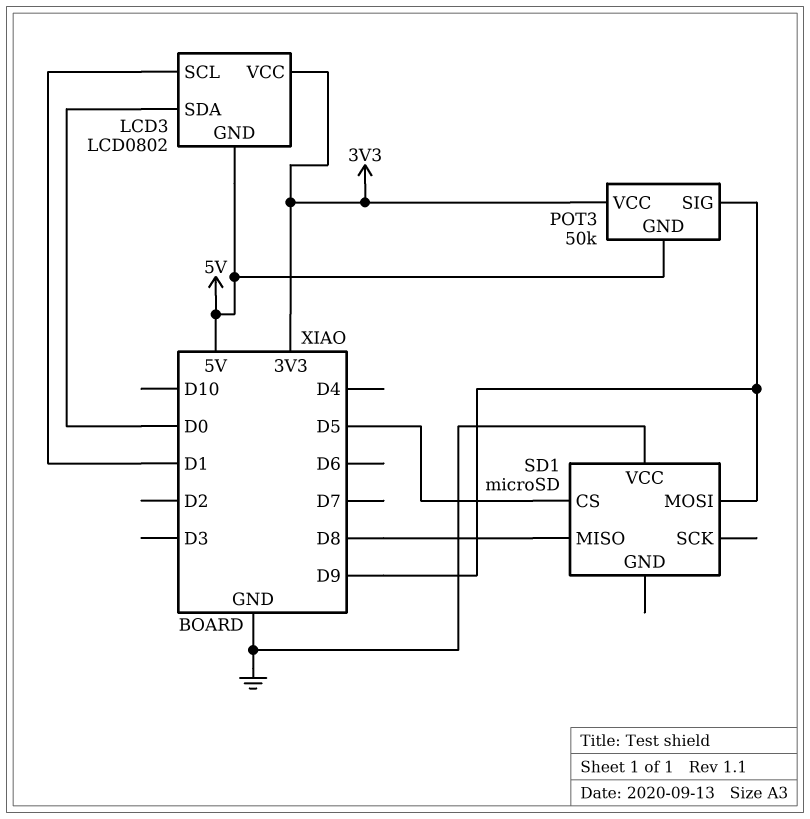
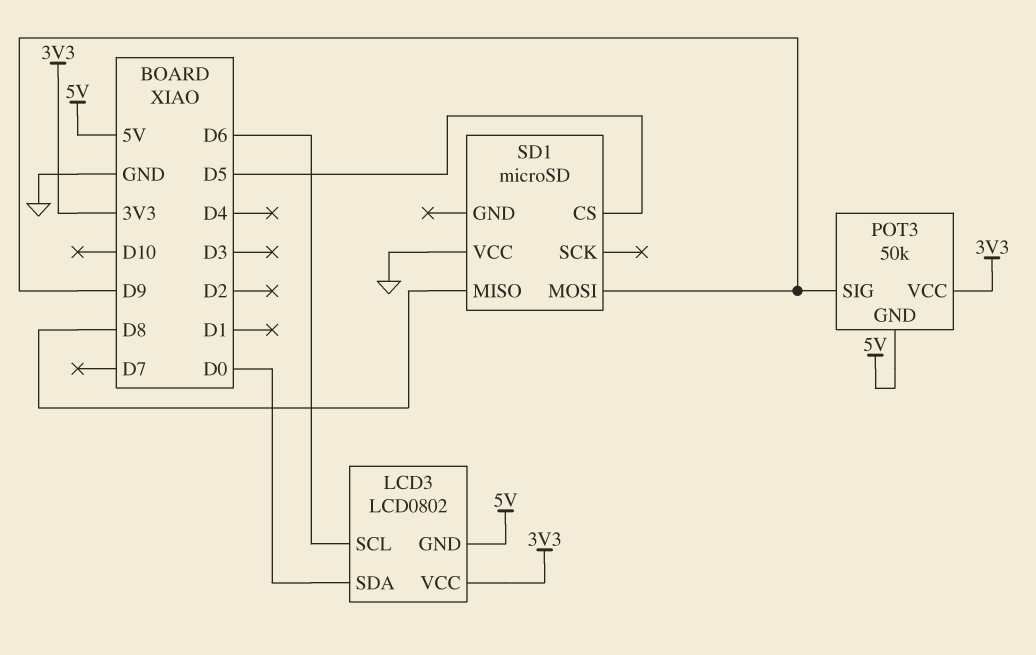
LCD3 pin SCL: D1 -> D6

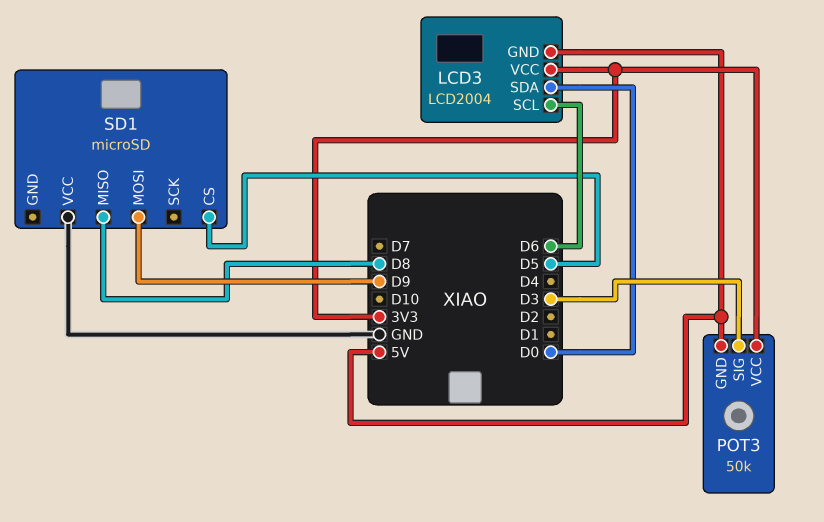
LCD3: LCD0802 -> LCD2004
POT3 pin SIG: D9 -> D3

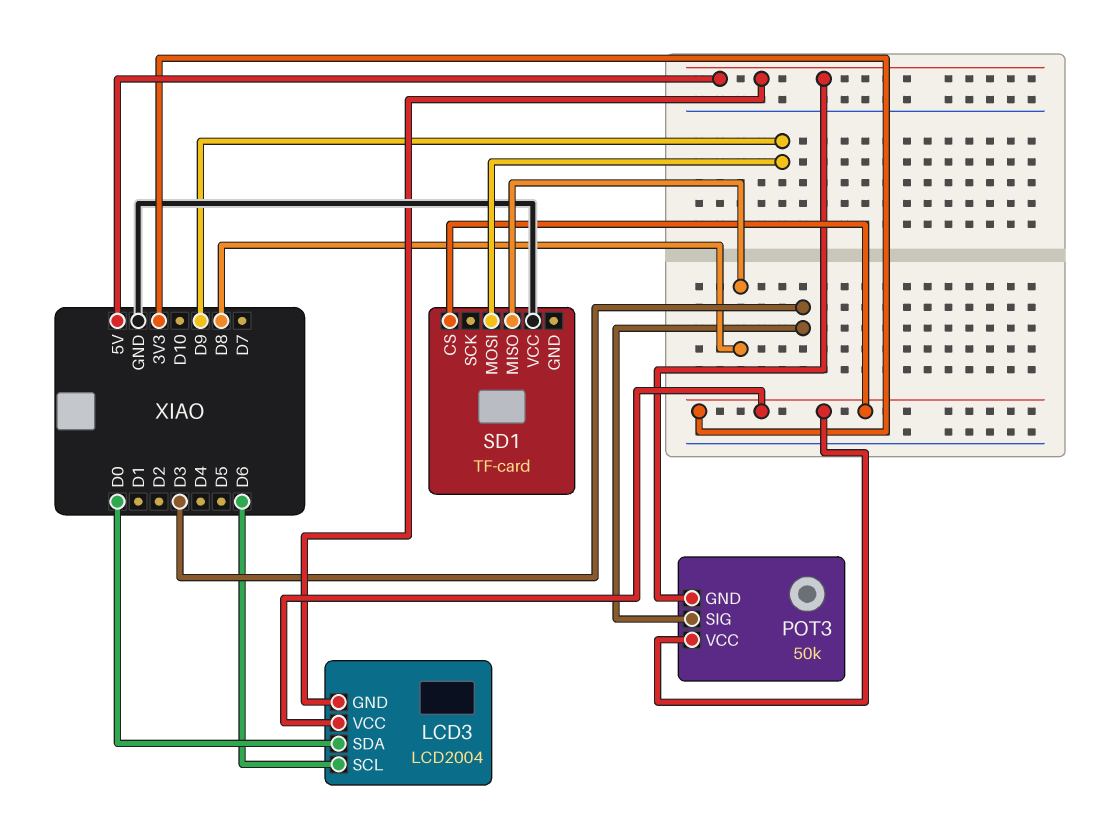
SD1: microSD -> TF-card
SD1 pin CS: D5 -> 3V3

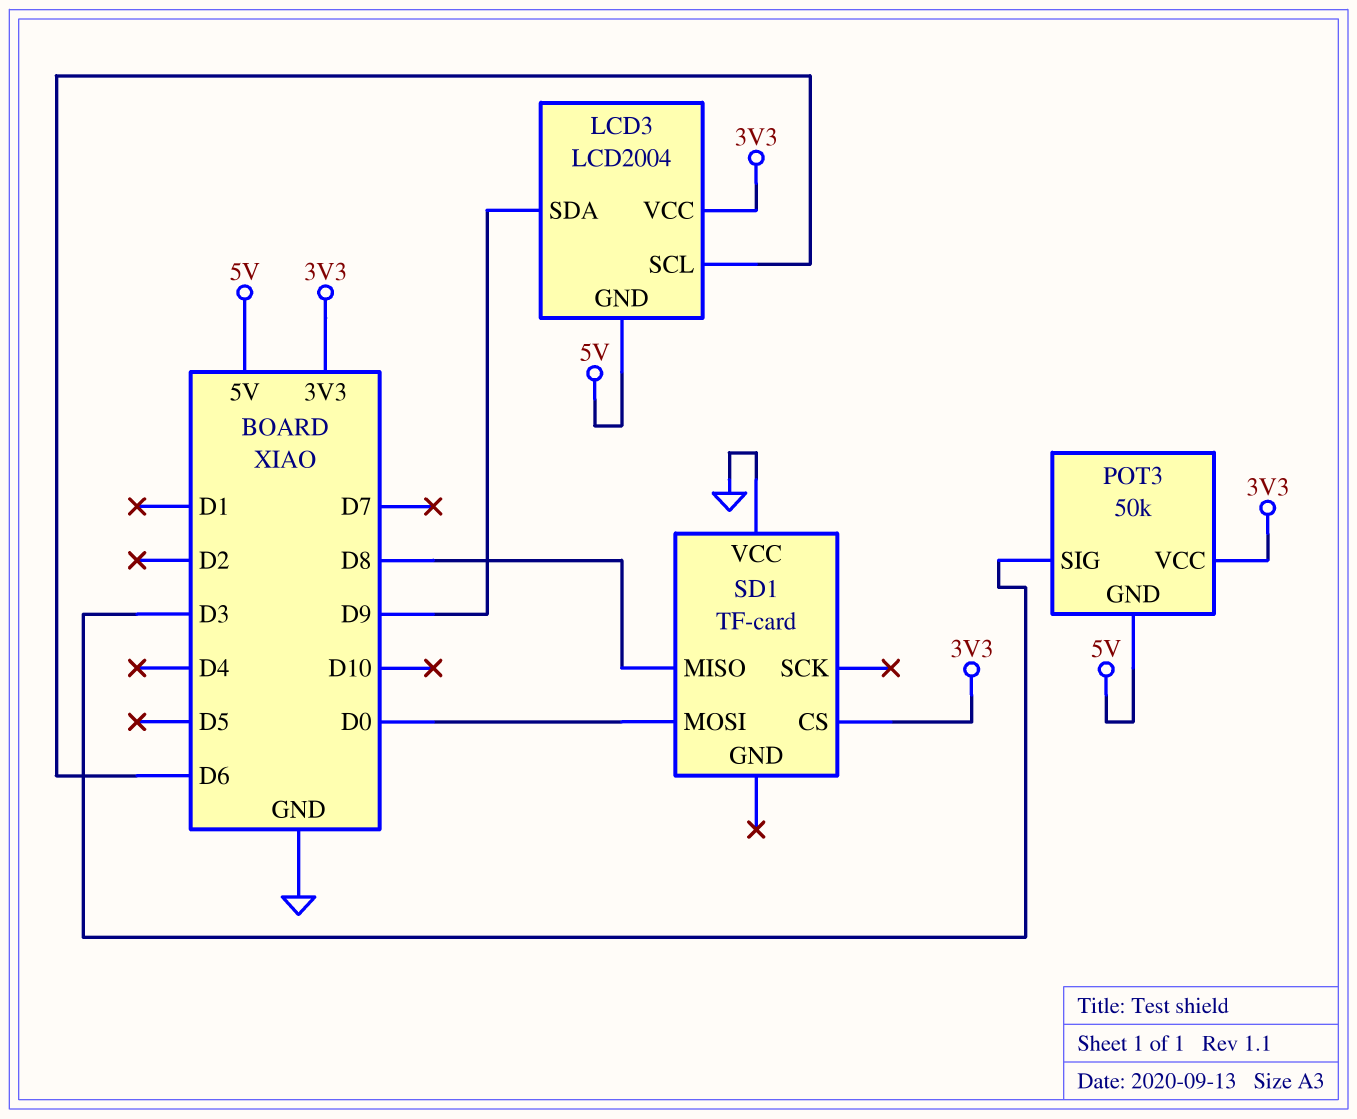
LCD3 pin SDA: D0 -> D9
SD1 pin MOSI: D9 -> D0

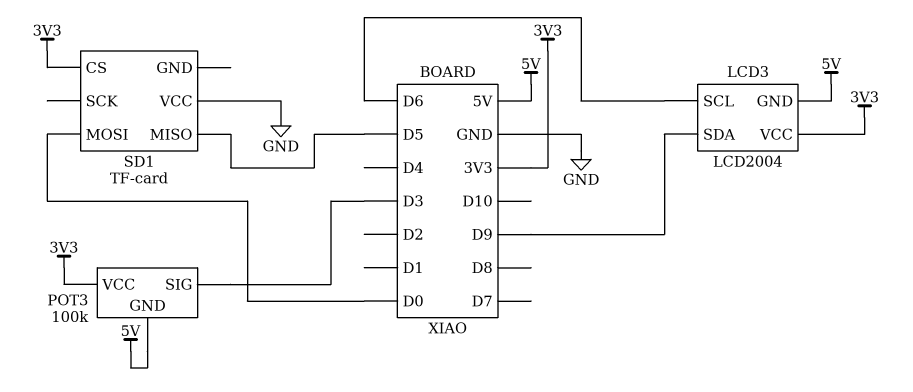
POT3: 50k -> 100k
SD1 pin MISO: D8 -> D5

